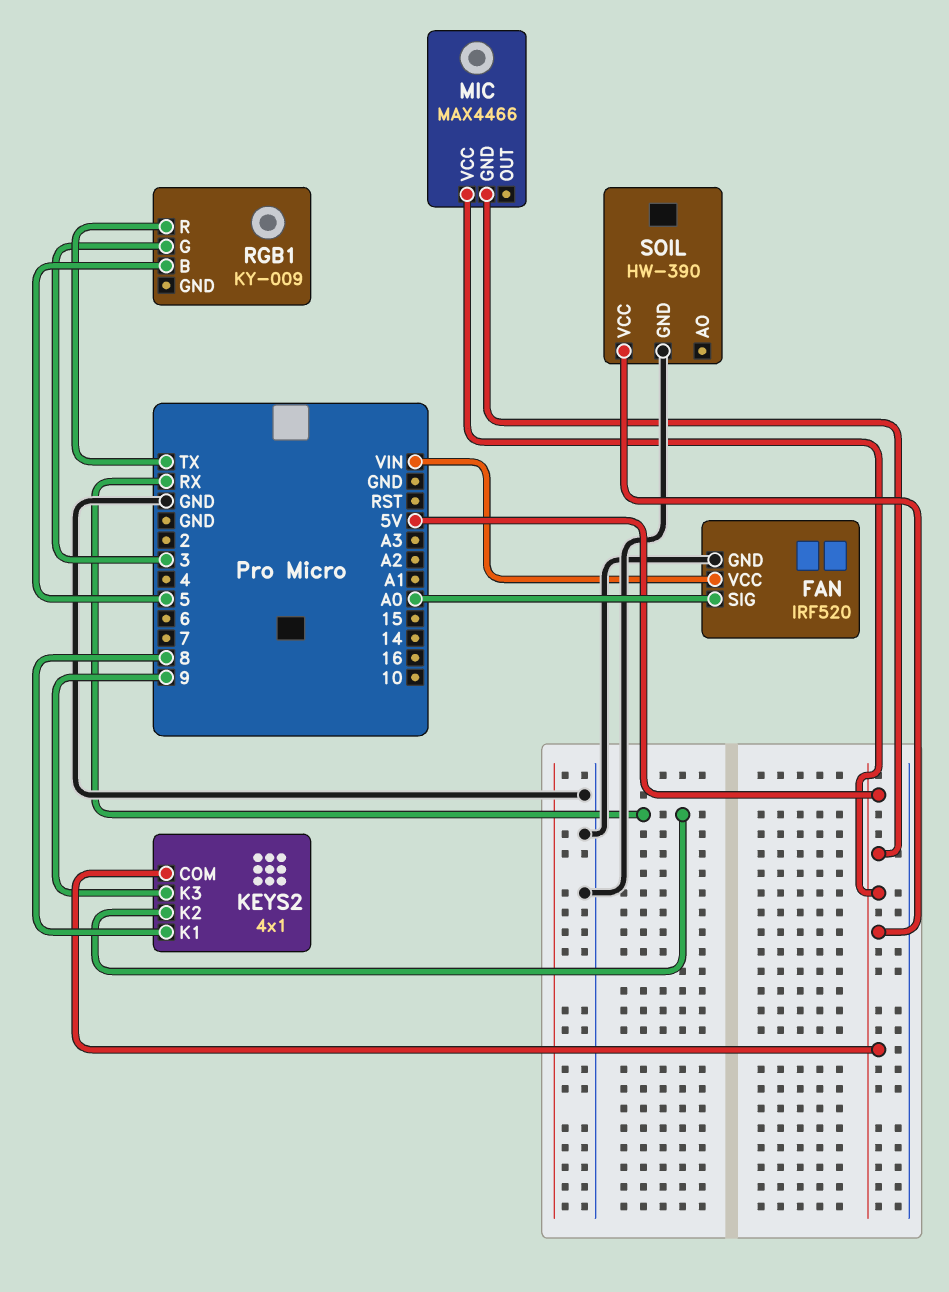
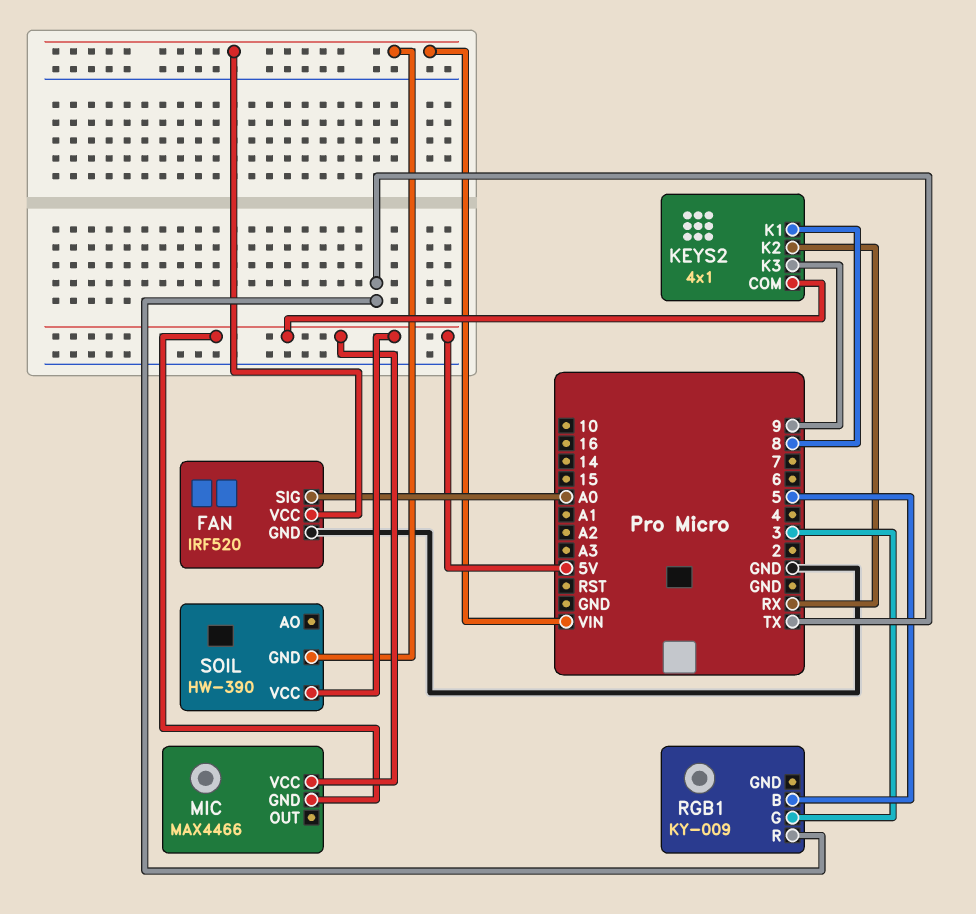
SOIL pin GND: GND -> VIN

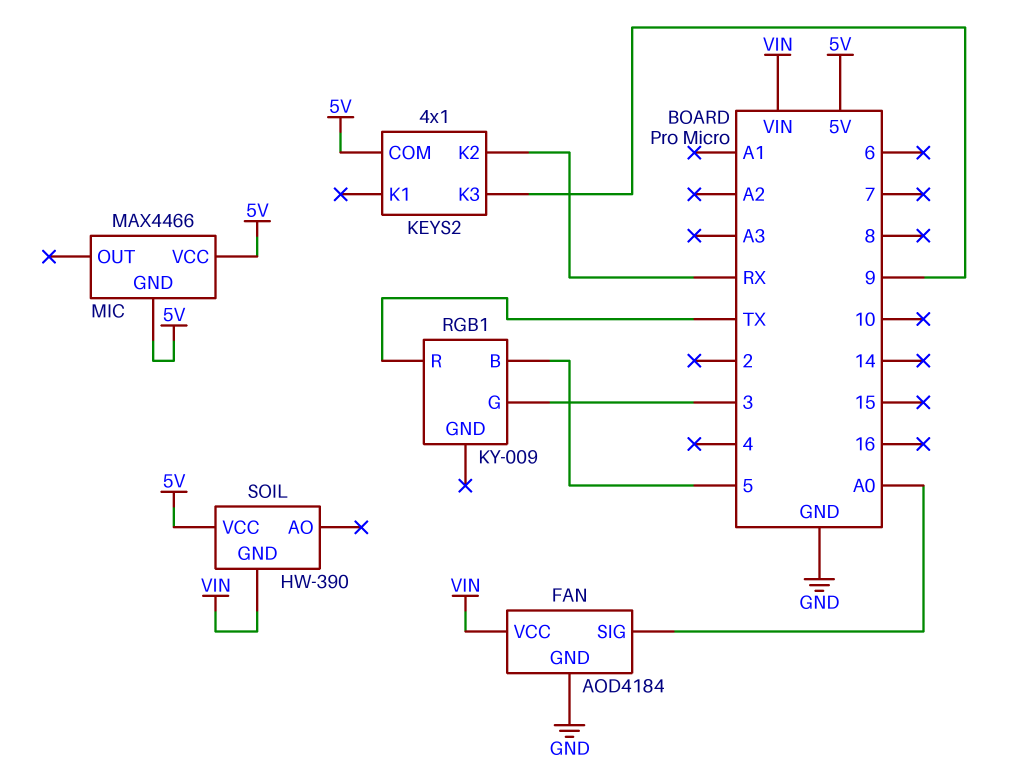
FAN: IRF520 -> AOD4184
KEYS2 pin K1: 8 -> none

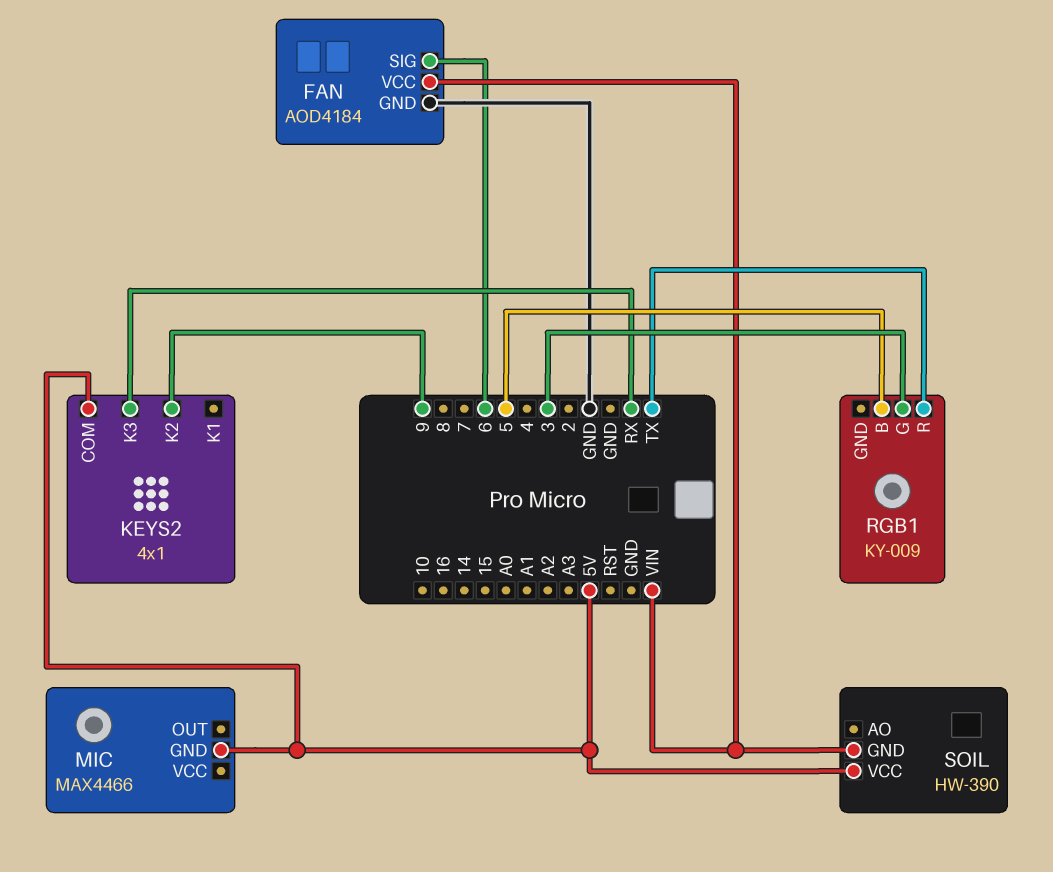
FAN pin SIG: A0 -> 6
KEYS2 pin K2: RX -> 9
KEYS2 pin K3: 9 -> RX
MIC pin VCC: 5V -> none

